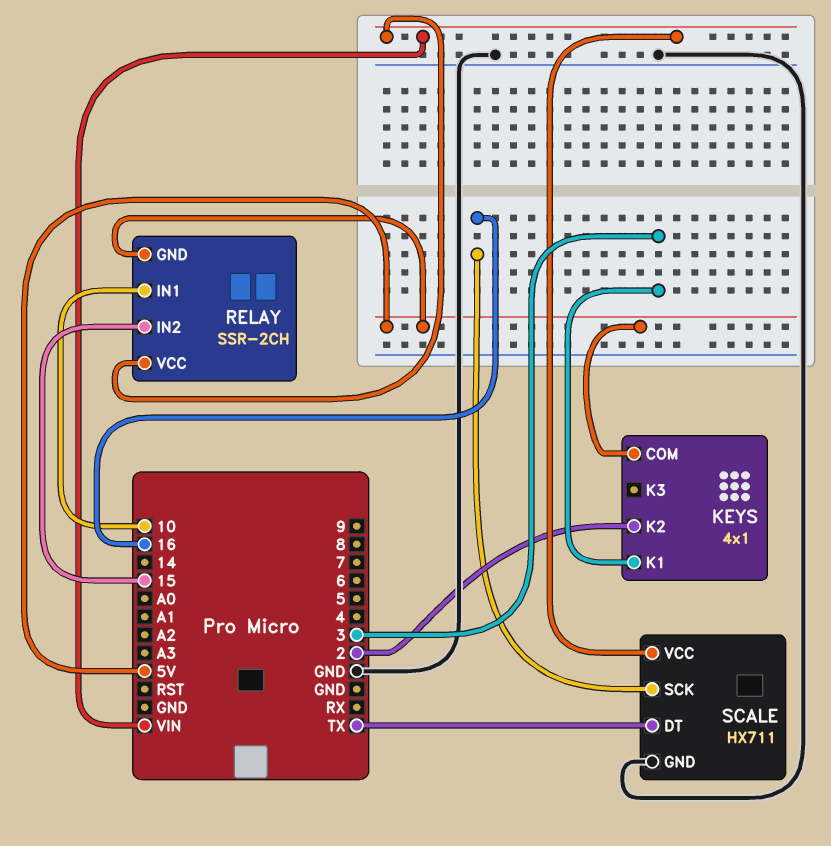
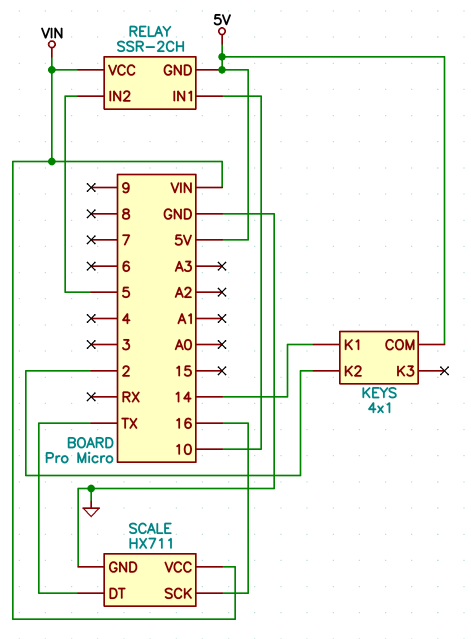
KEYS pin K1: 3 -> 14
RELAY pin IN2: 15 -> 5

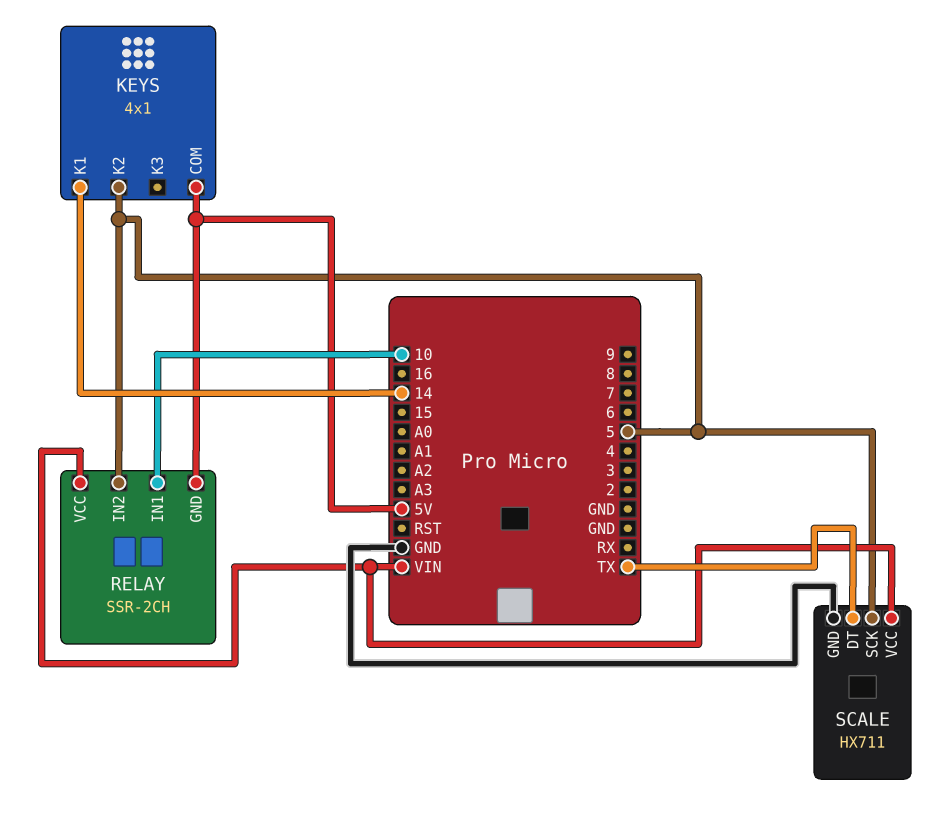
KEYS pin K2: 2 -> 5
SCALE pin SCK: 16 -> 5

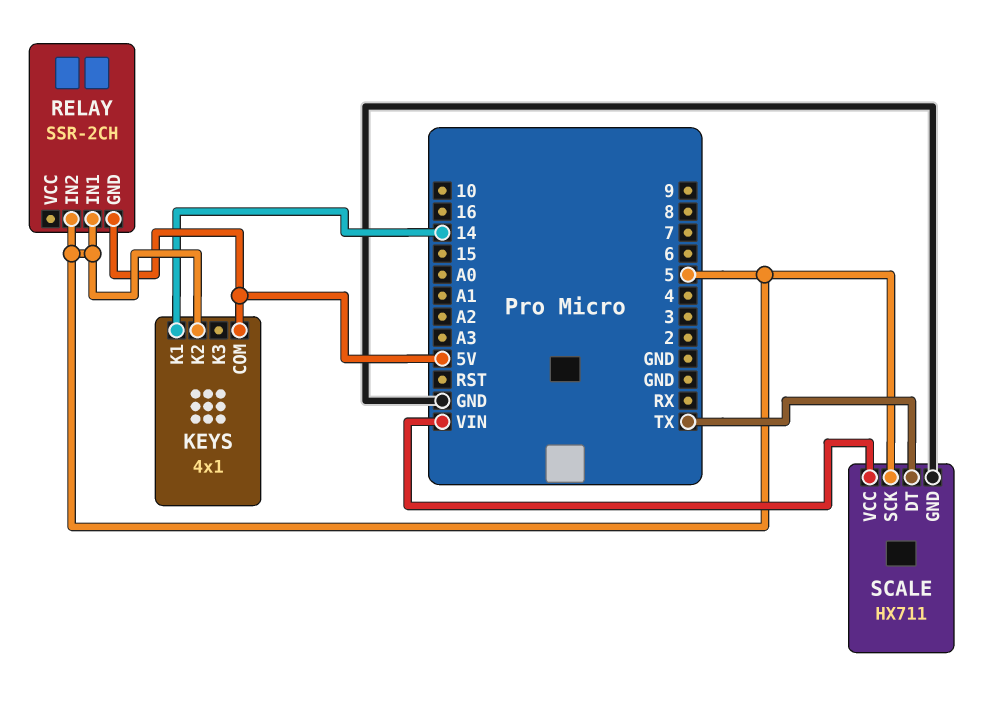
RELAY pin IN1: 10 -> 5
RELAY pin VCC: VIN -> none

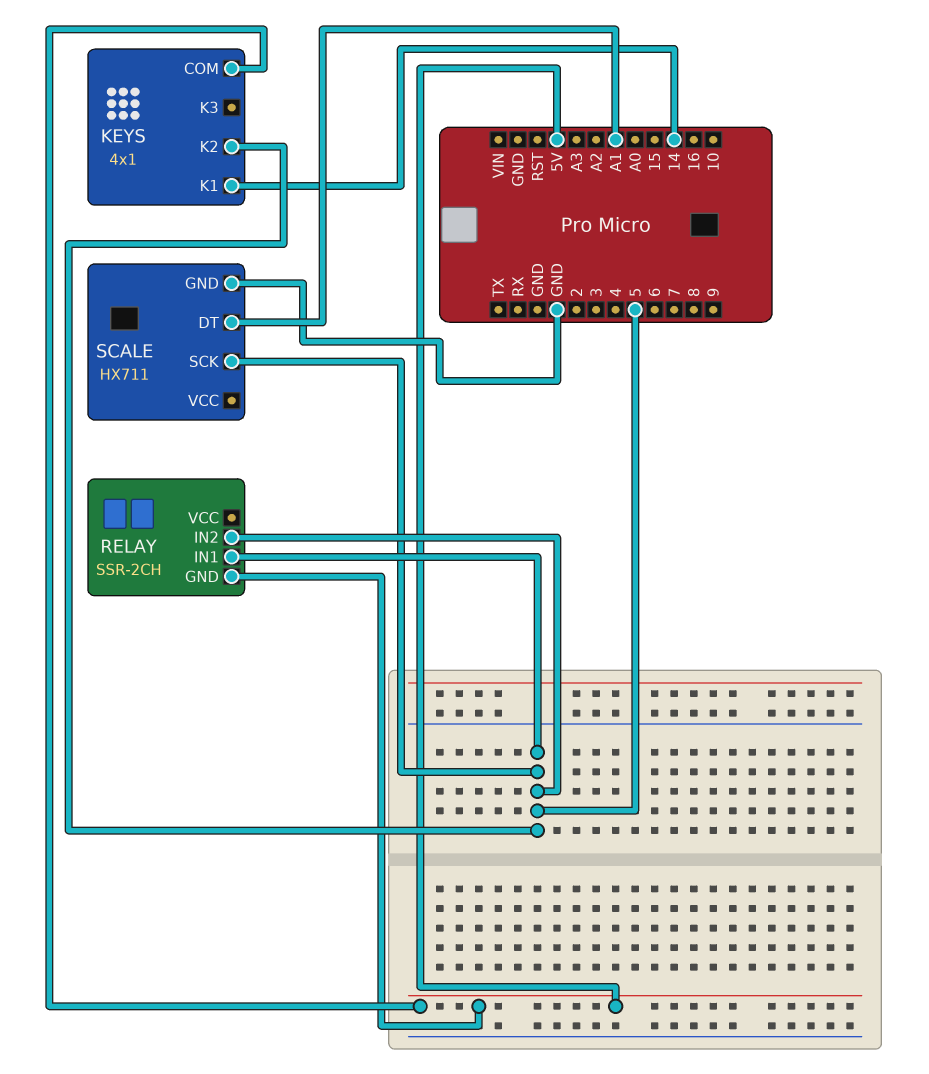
SCALE pin DT: TX -> A1
SCALE pin VCC: VIN -> none

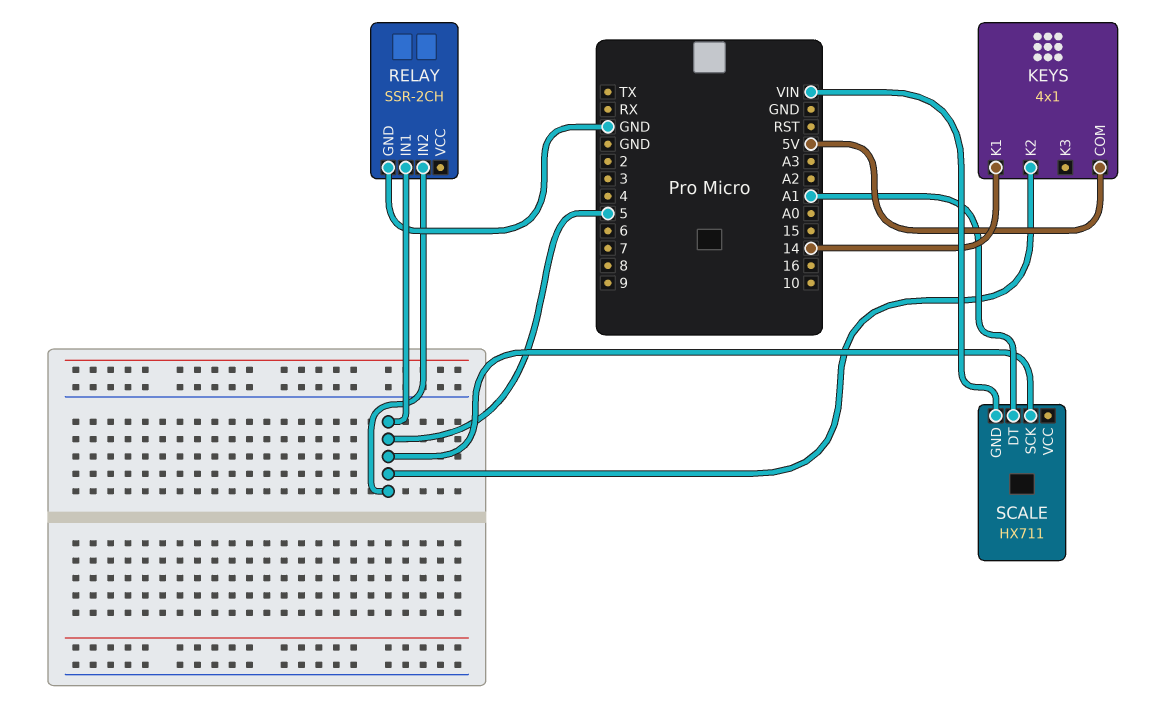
RELAY pin GND: 5V -> GND
SCALE pin GND: GND -> VIN

